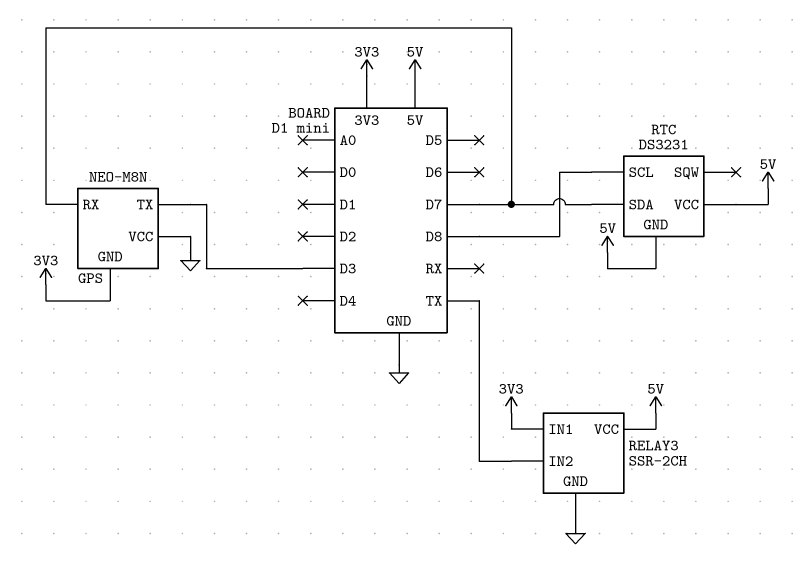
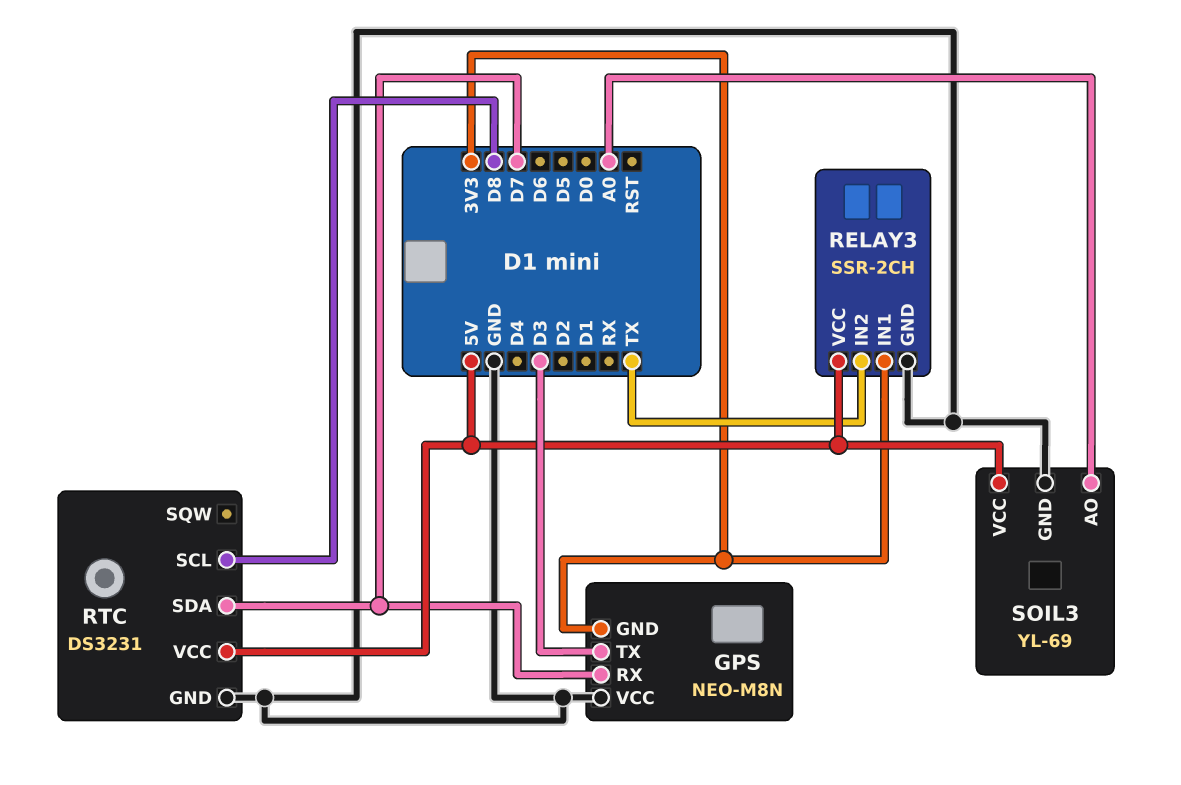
RTC pin GND: 5V -> GND
SOIL3: none -> YL-69
SOIL3 pin AO: none -> A0
SOIL3 pin GND: none -> GND
SOIL3 pin VCC: none -> 5V

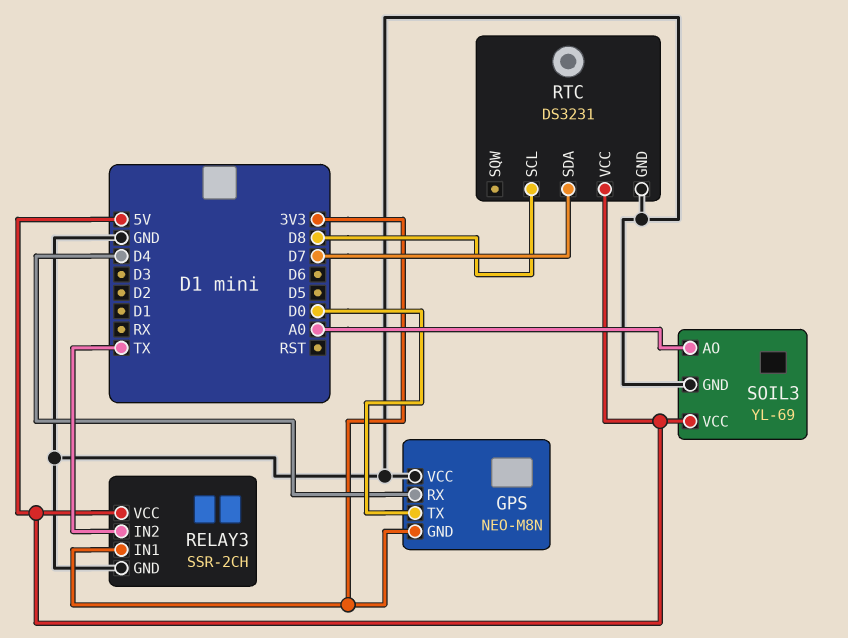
GPS pin RX: D7 -> D4
GPS pin TX: D3 -> D0

